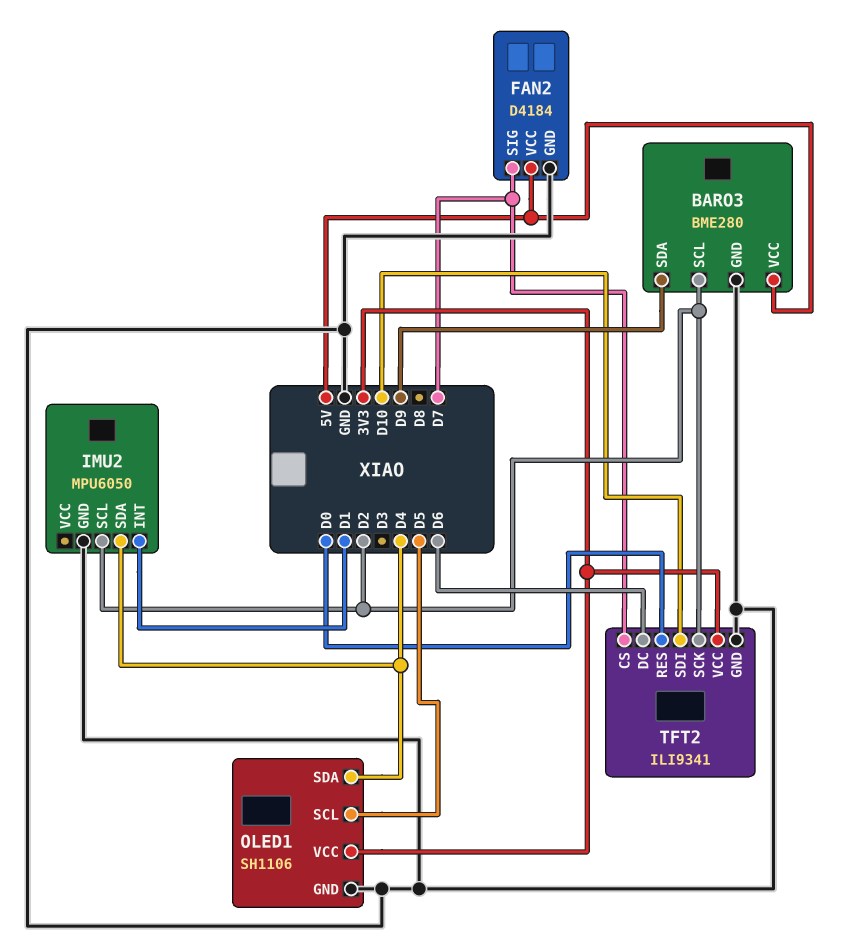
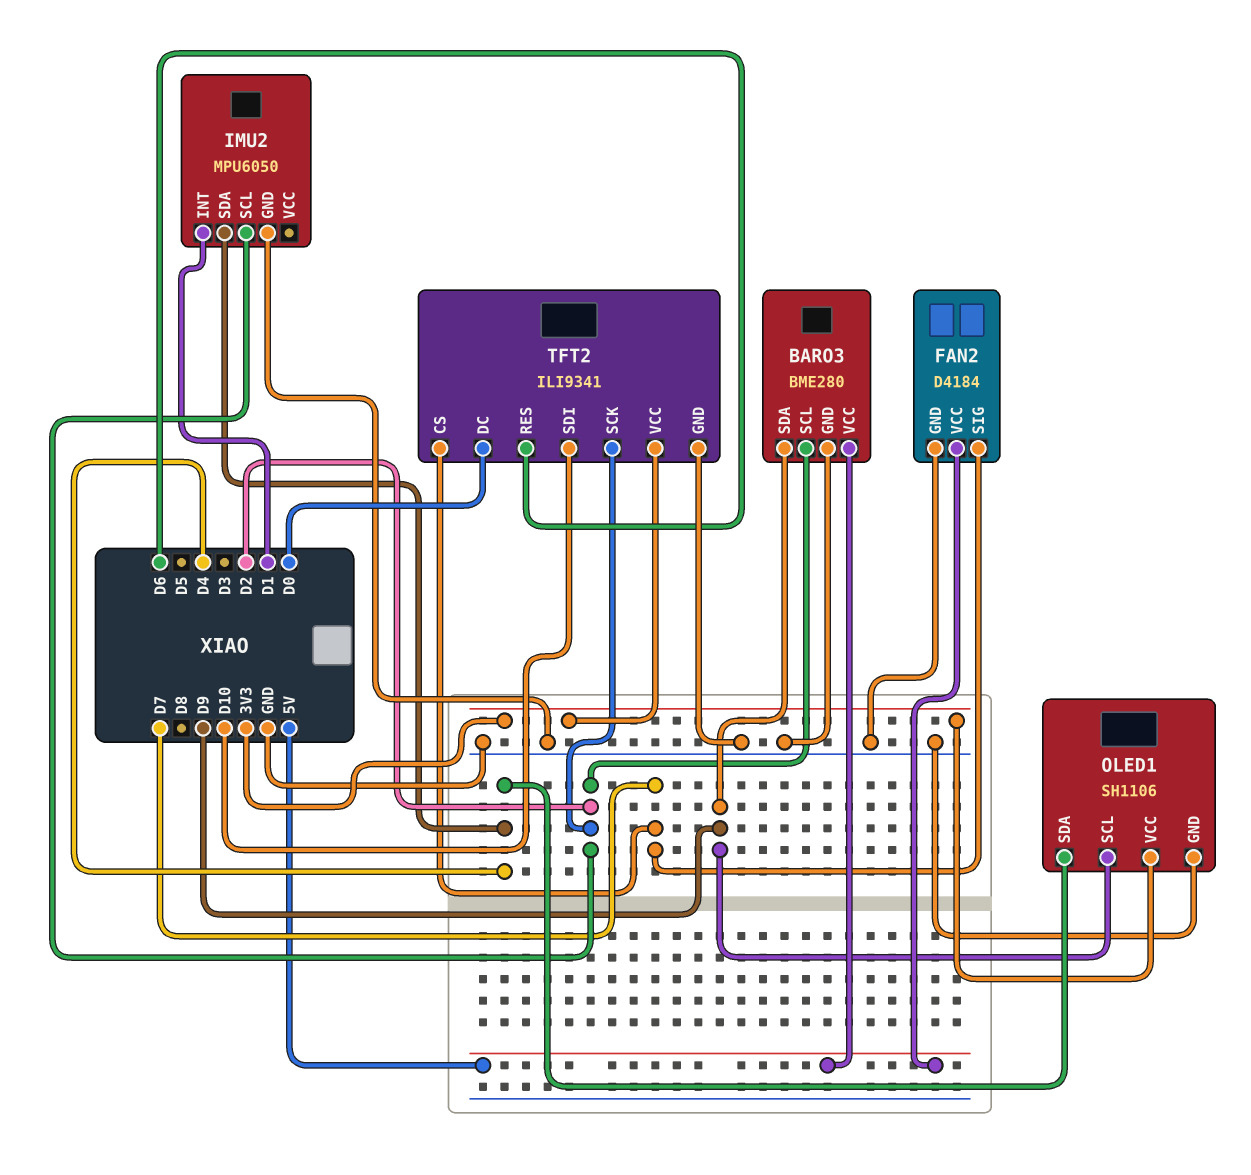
OLED1 pin SCL: D5 -> D9
TFT2 pin DC: D6 -> D0
TFT2 pin RES: D0 -> D6

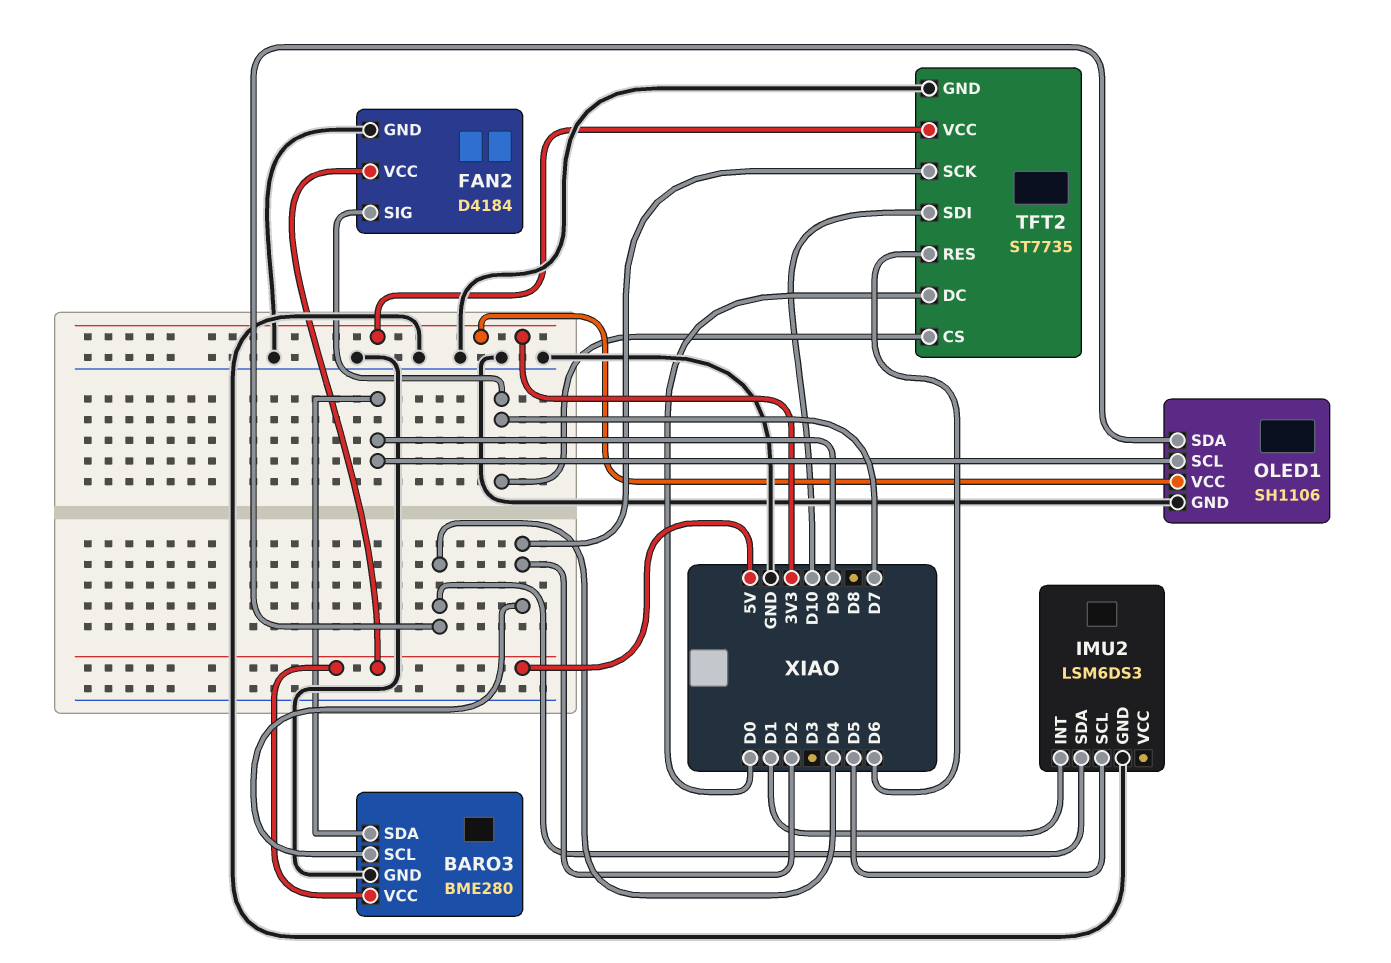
IMU2: MPU6050 -> LSM6DS3
IMU2 pin SCL: D2 -> D5
TFT2: ILI9341 -> ST7735

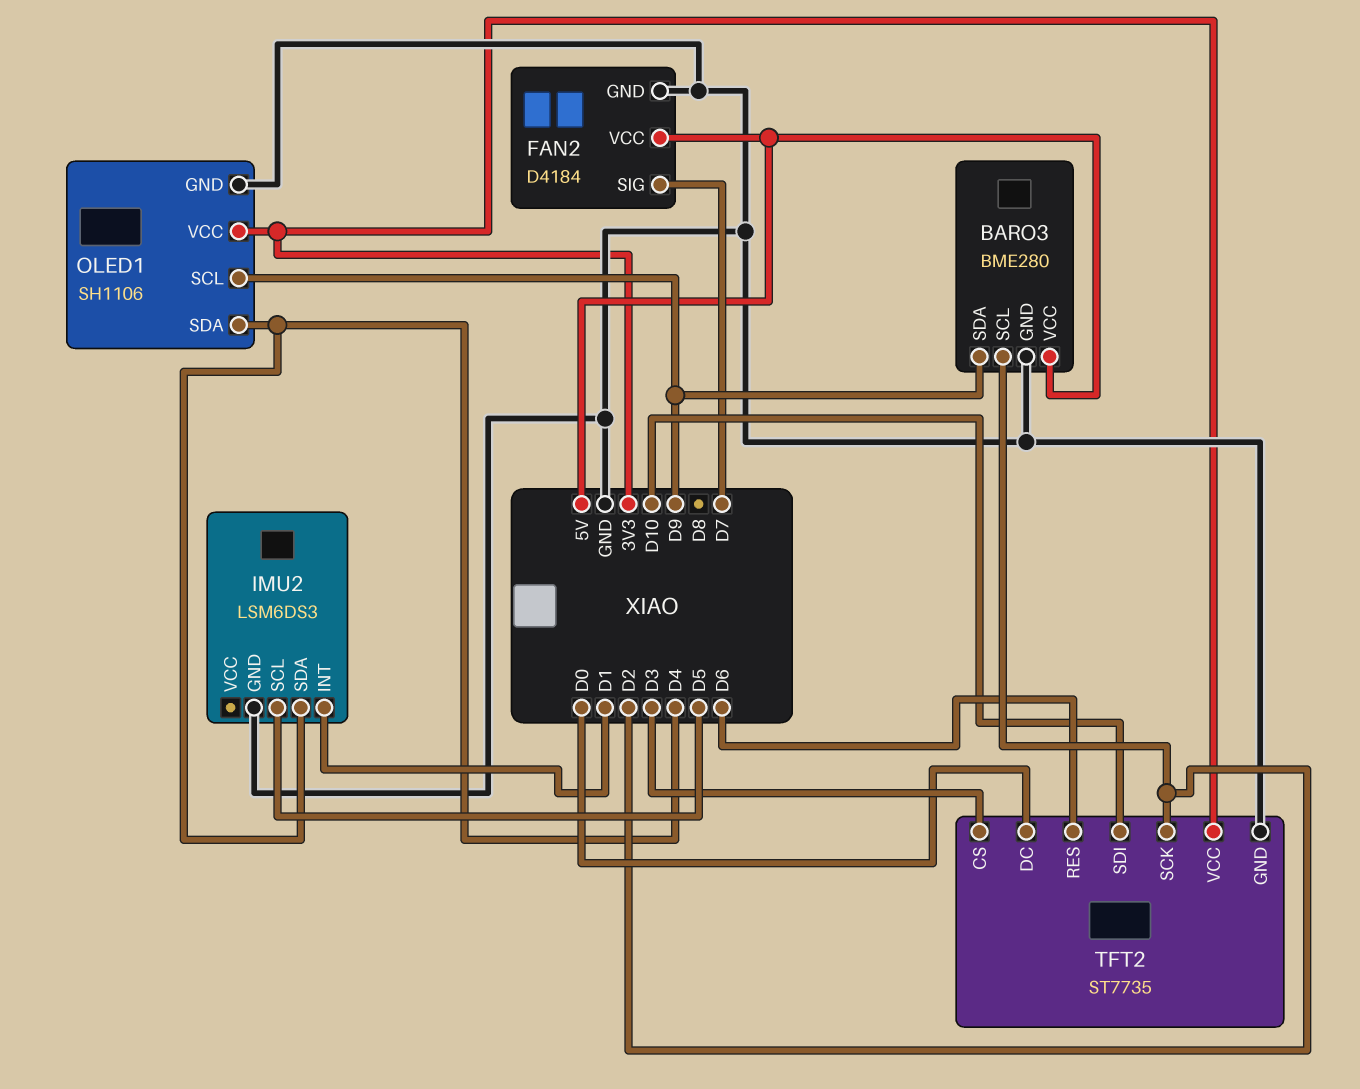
TFT2 pin CS: D7 -> D3

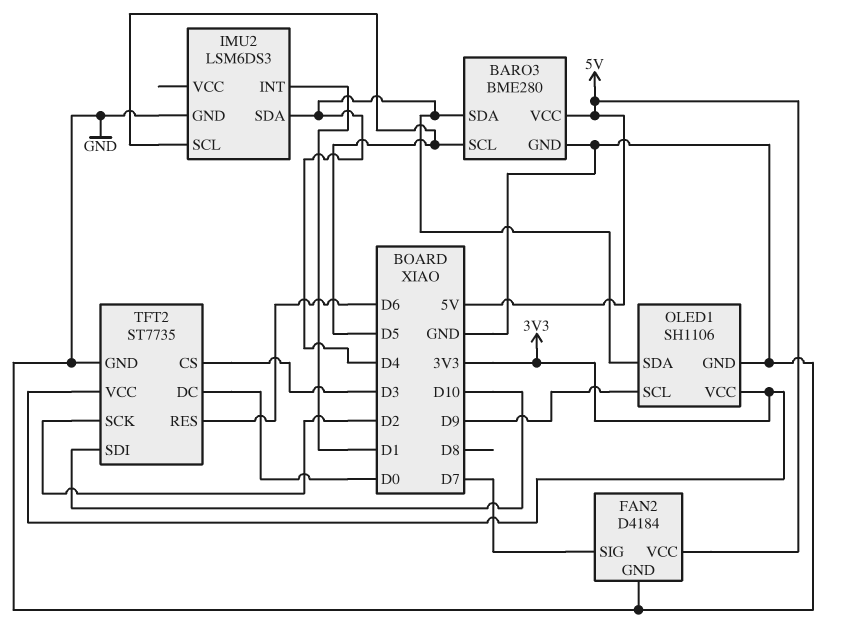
BARO3 pin SCL: D2 -> D5
BARO3 pin SDA: D9 -> D4

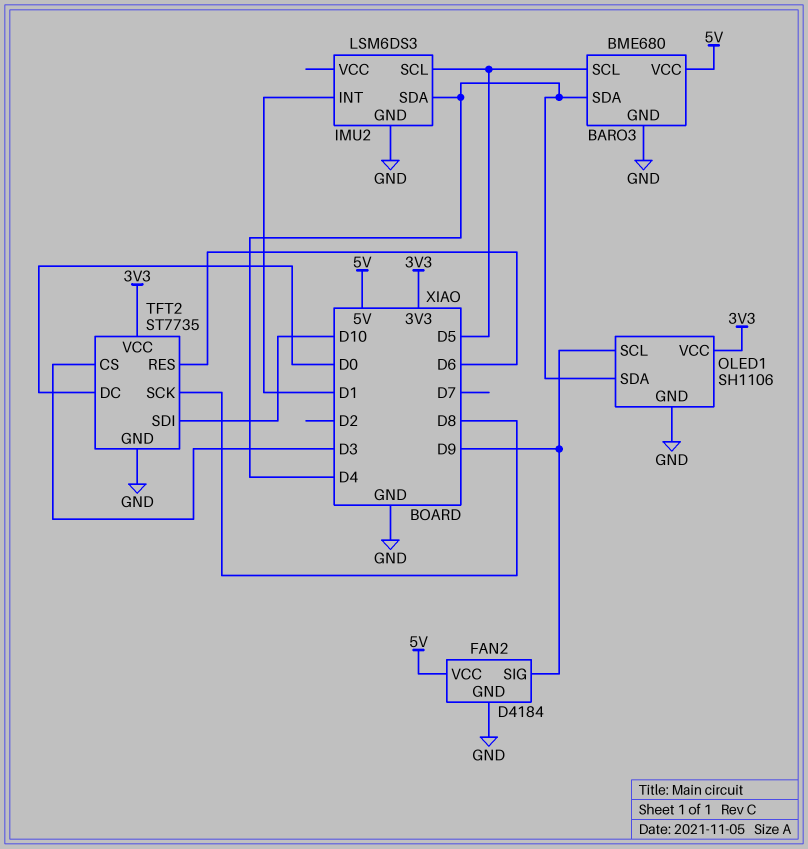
BARO3: BME280 -> BME680
FAN2 pin SIG: D7 -> D9
TFT2 pin SCK: D2 -> D8

